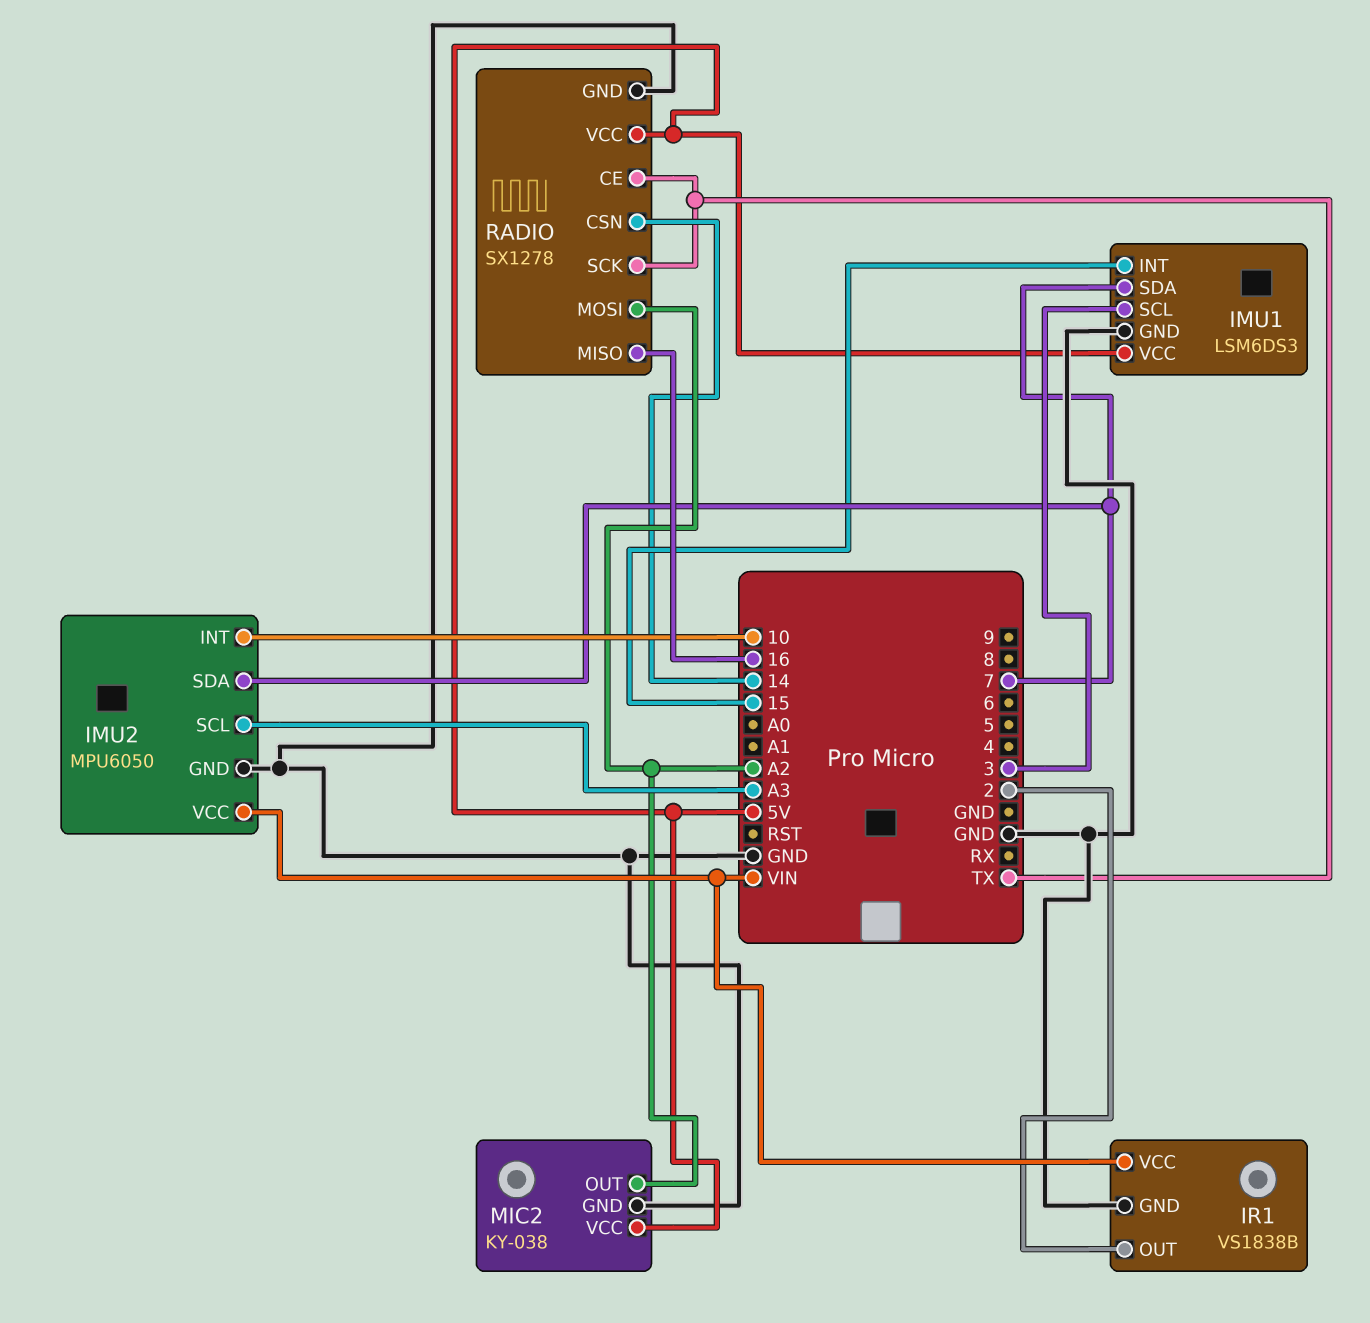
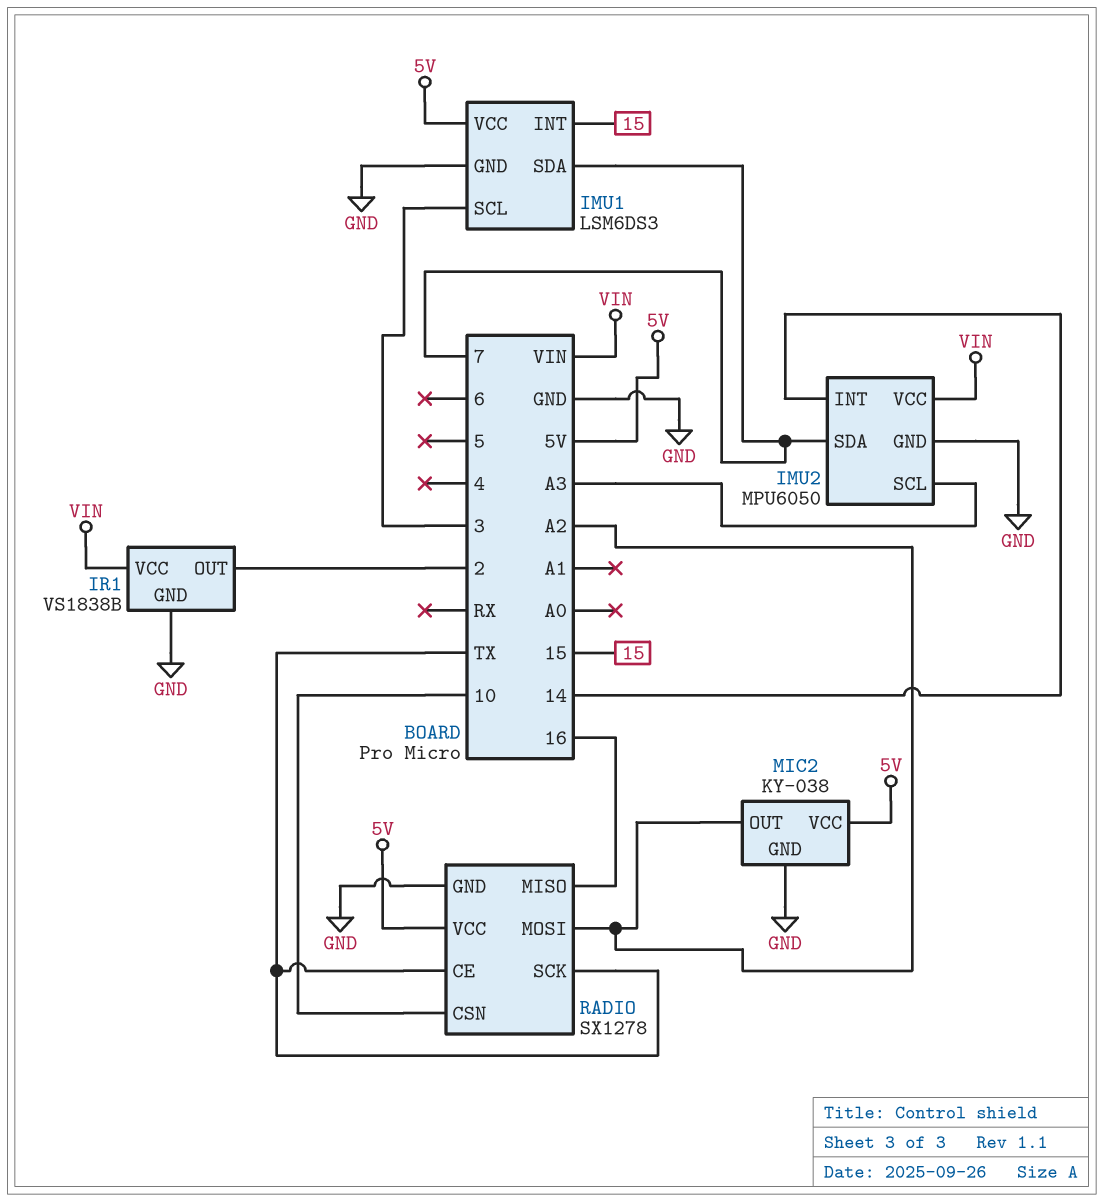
IMU2 pin INT: 10 -> 14
RADIO pin CSN: 14 -> 10

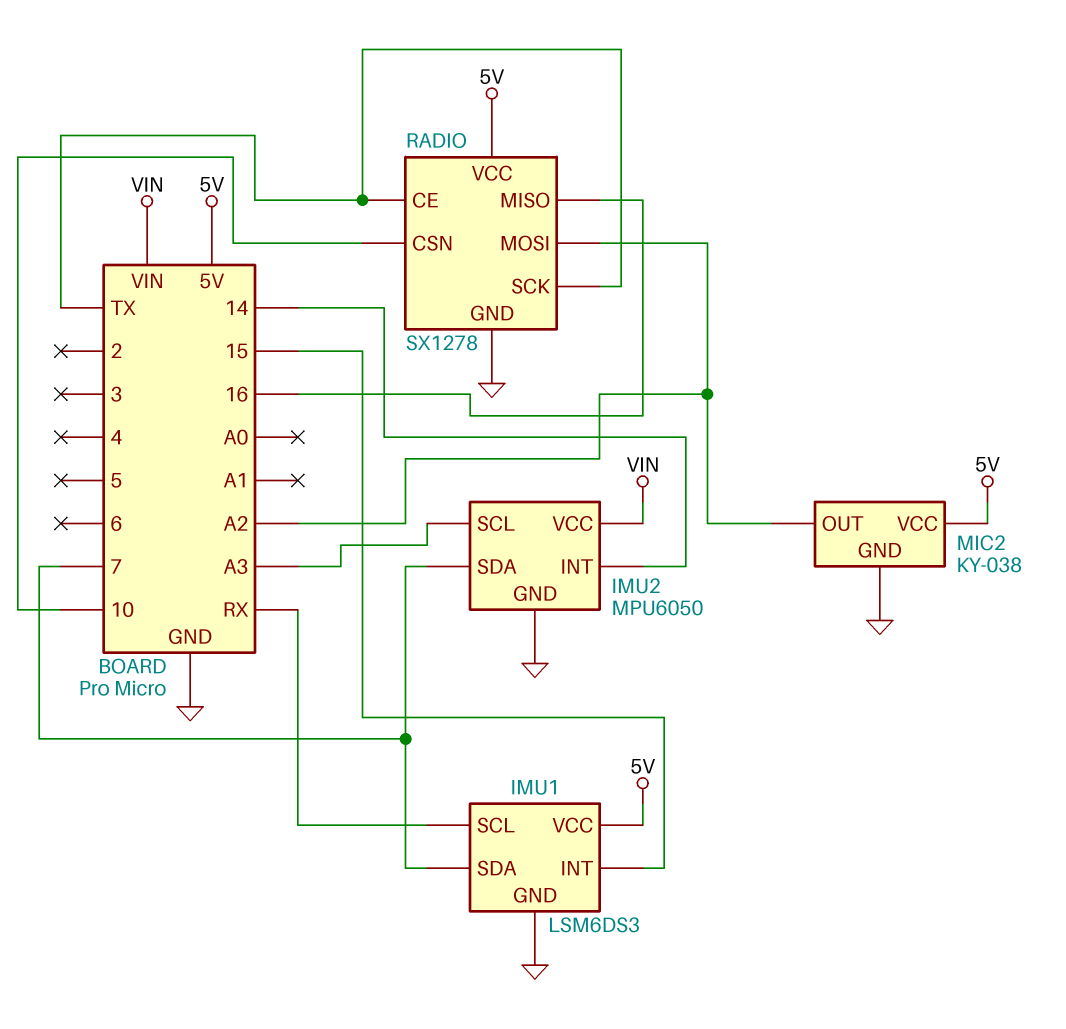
IMU1 pin SCL: 3 -> RX
IR1: VS1838B -> none
IR1 pin GND: GND -> none
IR1 pin OUT: 2 -> none
IR1 pin VCC: VIN -> none

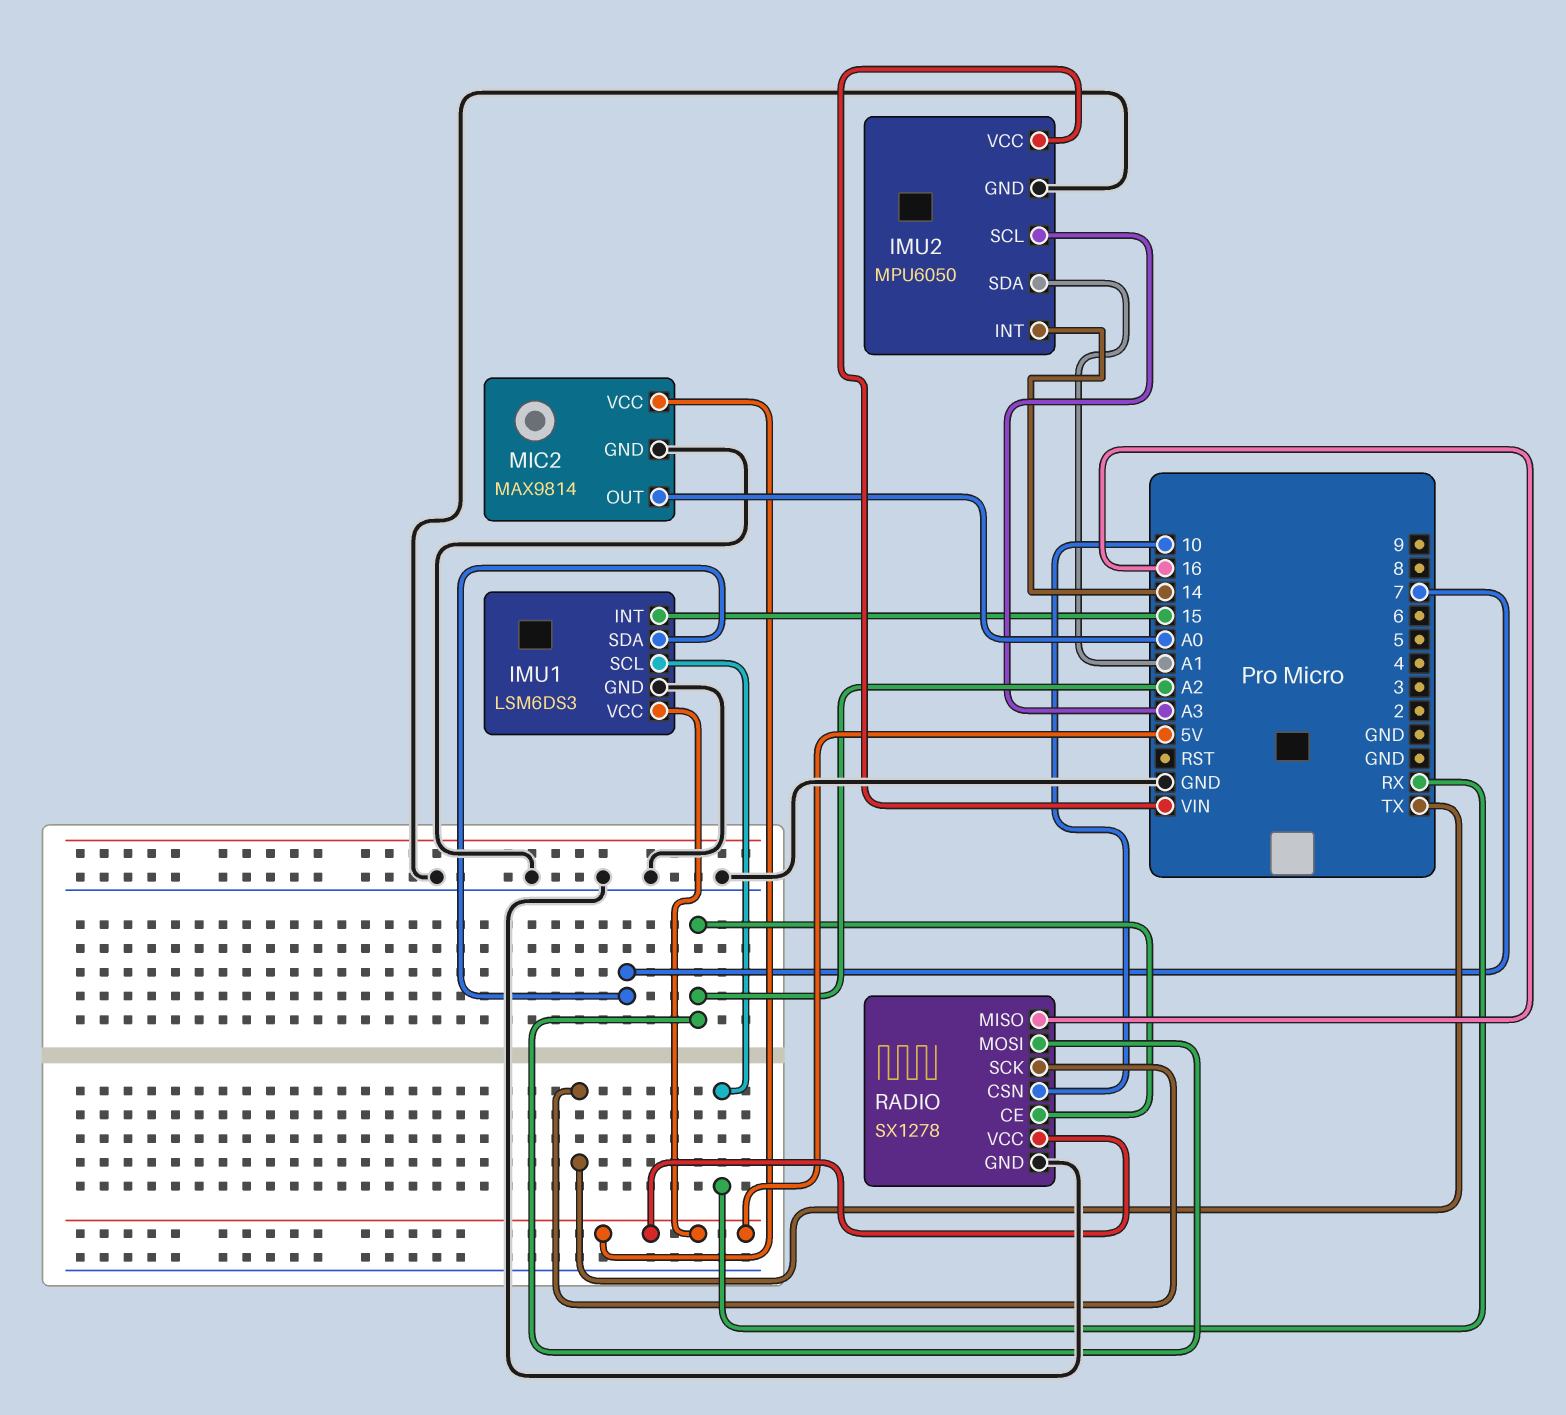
IMU2 pin SDA: 7 -> A1
MIC2: KY-038 -> MAX9814
MIC2 pin OUT: A2 -> A0
RADIO pin CE: TX -> A2

